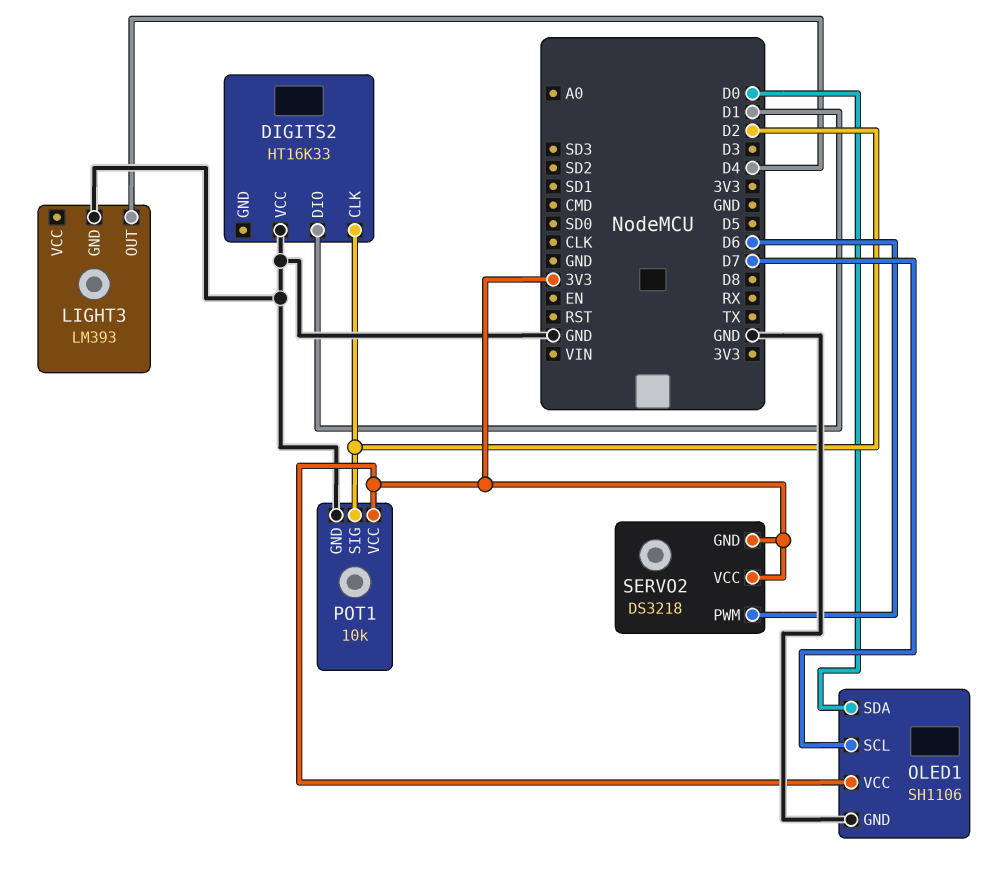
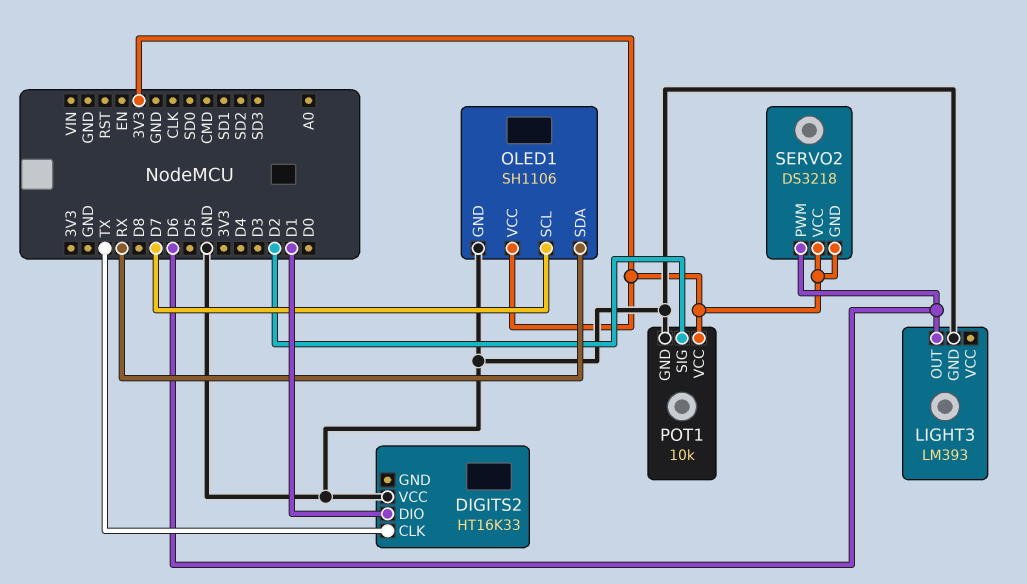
DIGITS2 pin CLK: D2 -> TX
LIGHT3 pin OUT: D4 -> D6
OLED1 pin SDA: D0 -> RX

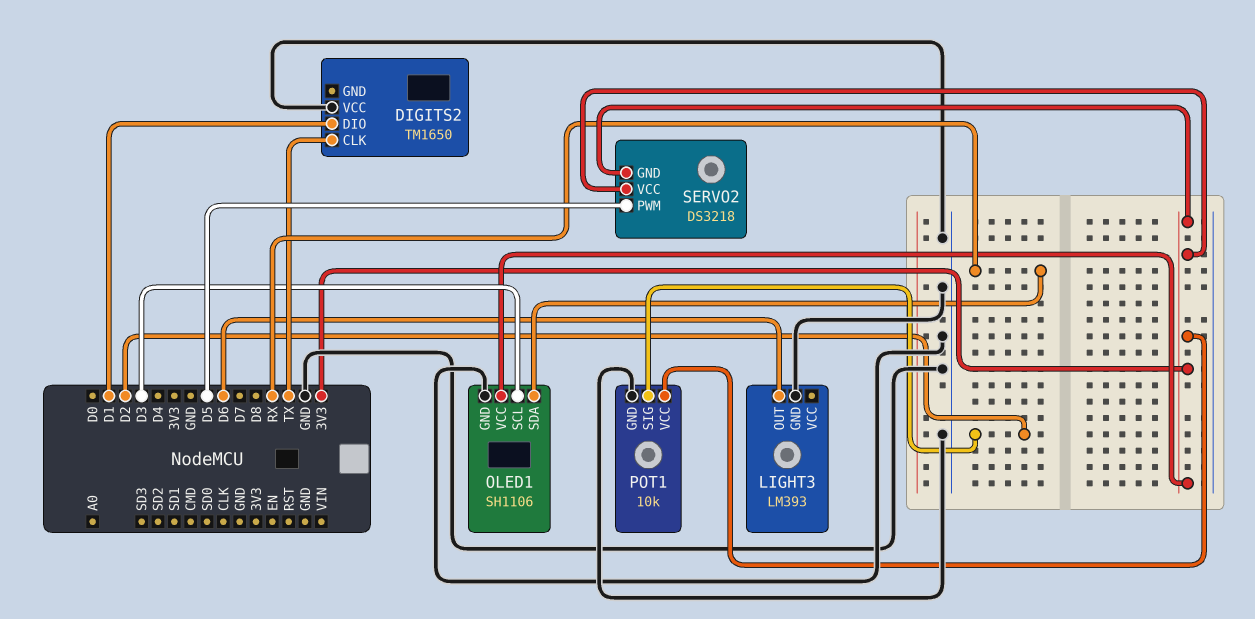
DIGITS2: HT16K33 -> TM1650
OLED1 pin SCL: D7 -> D3
SERVO2 pin PWM: D6 -> D5

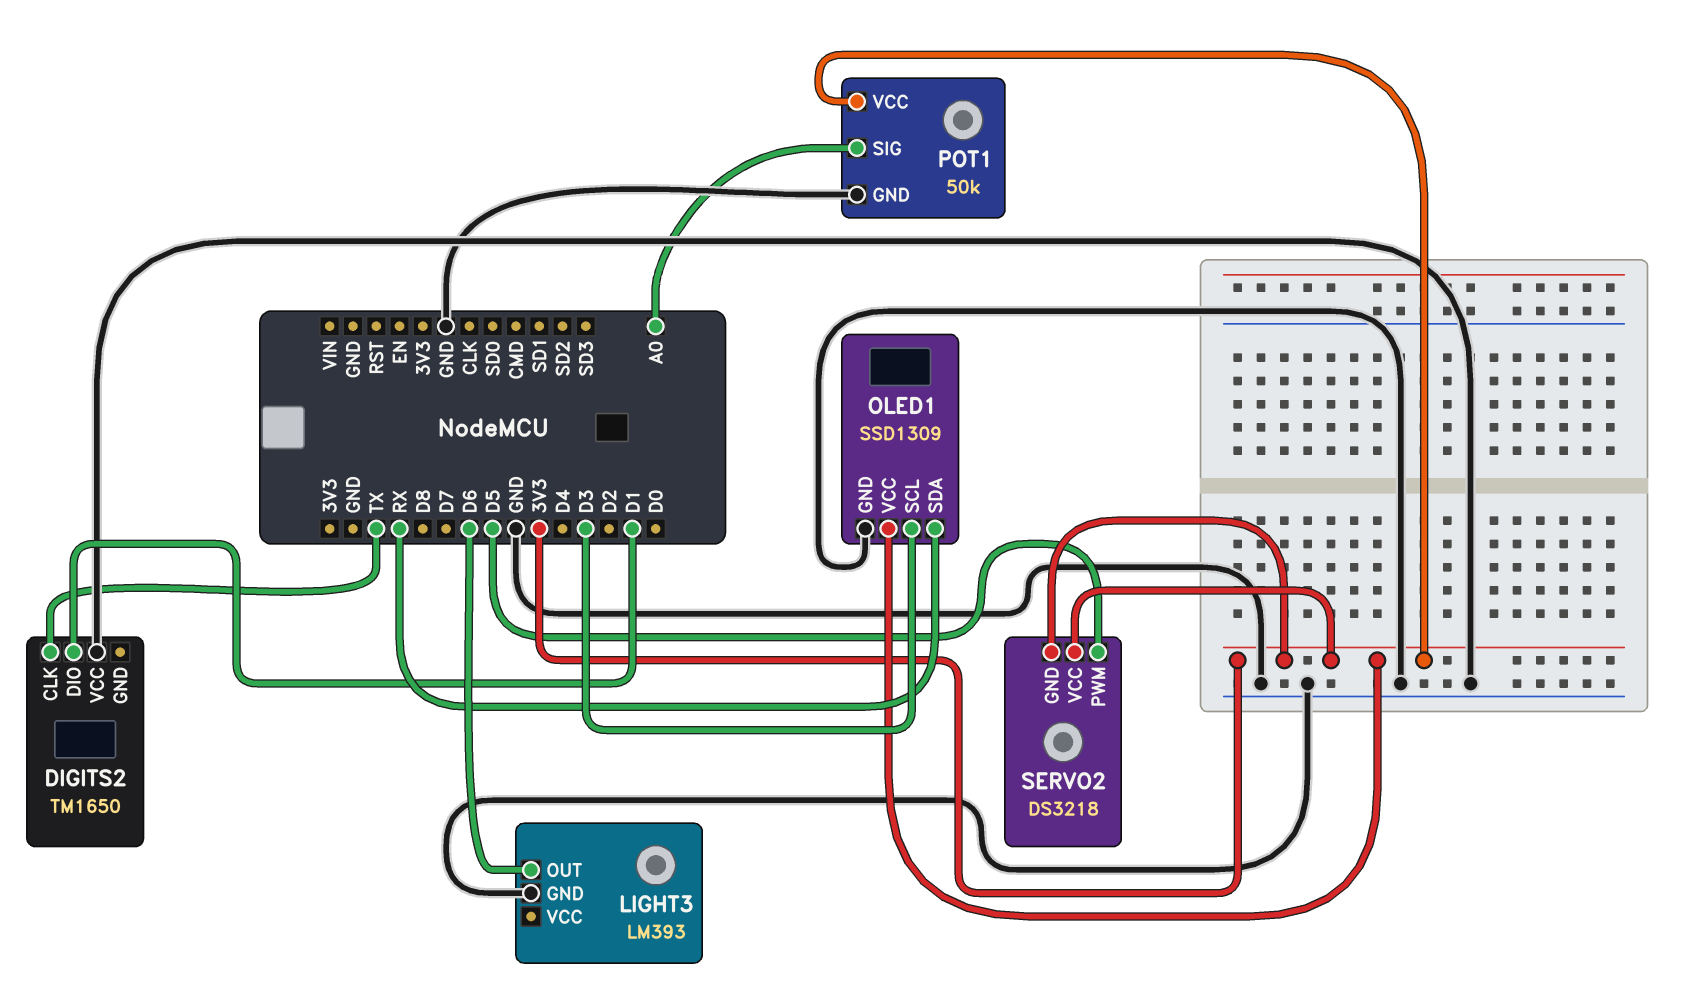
OLED1: SH1106 -> SSD1309
POT1: 10k -> 50k
POT1 pin SIG: D2 -> A0

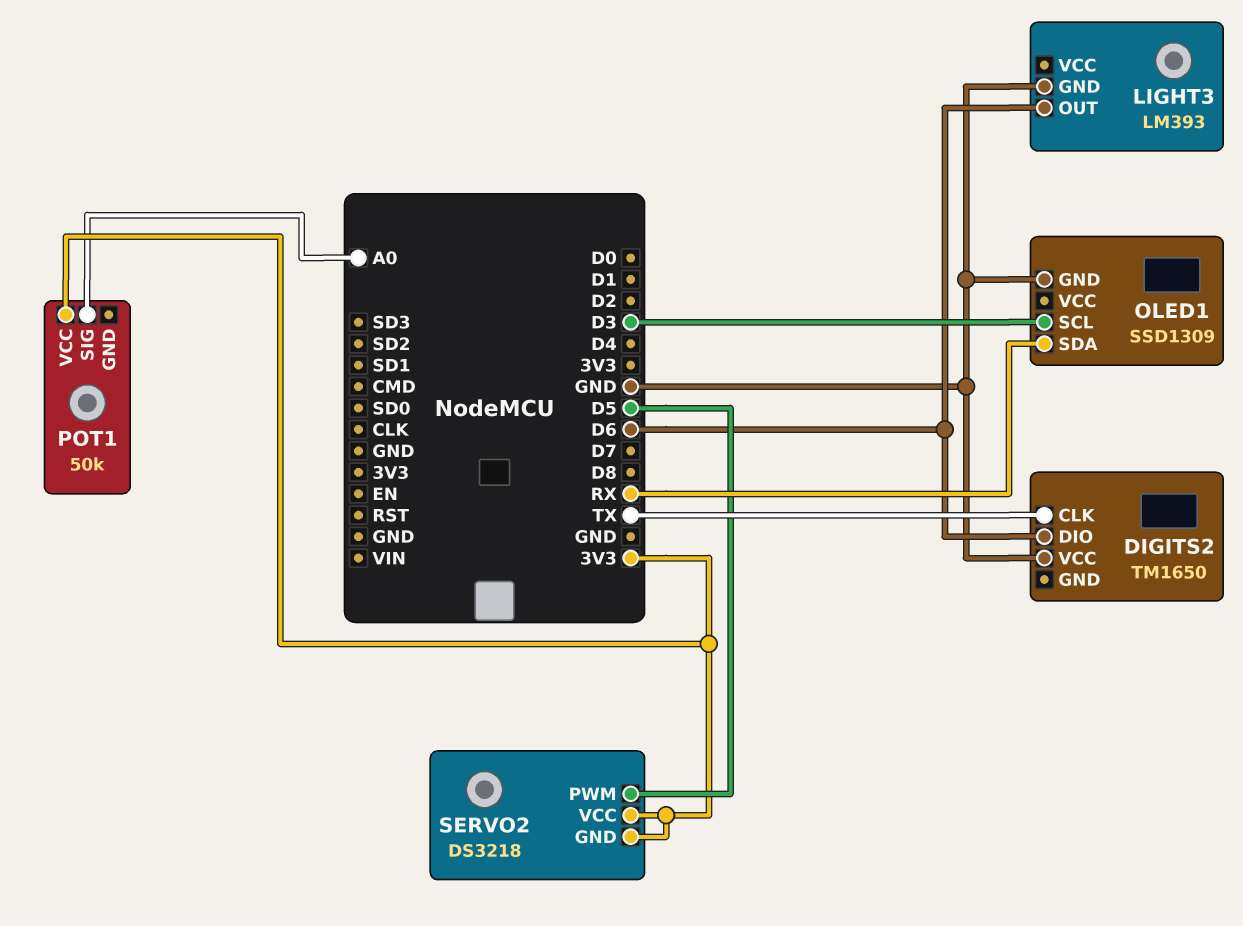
DIGITS2 pin DIO: D1 -> D6
OLED1 pin VCC: 3V3 -> none
POT1 pin GND: GND -> none

